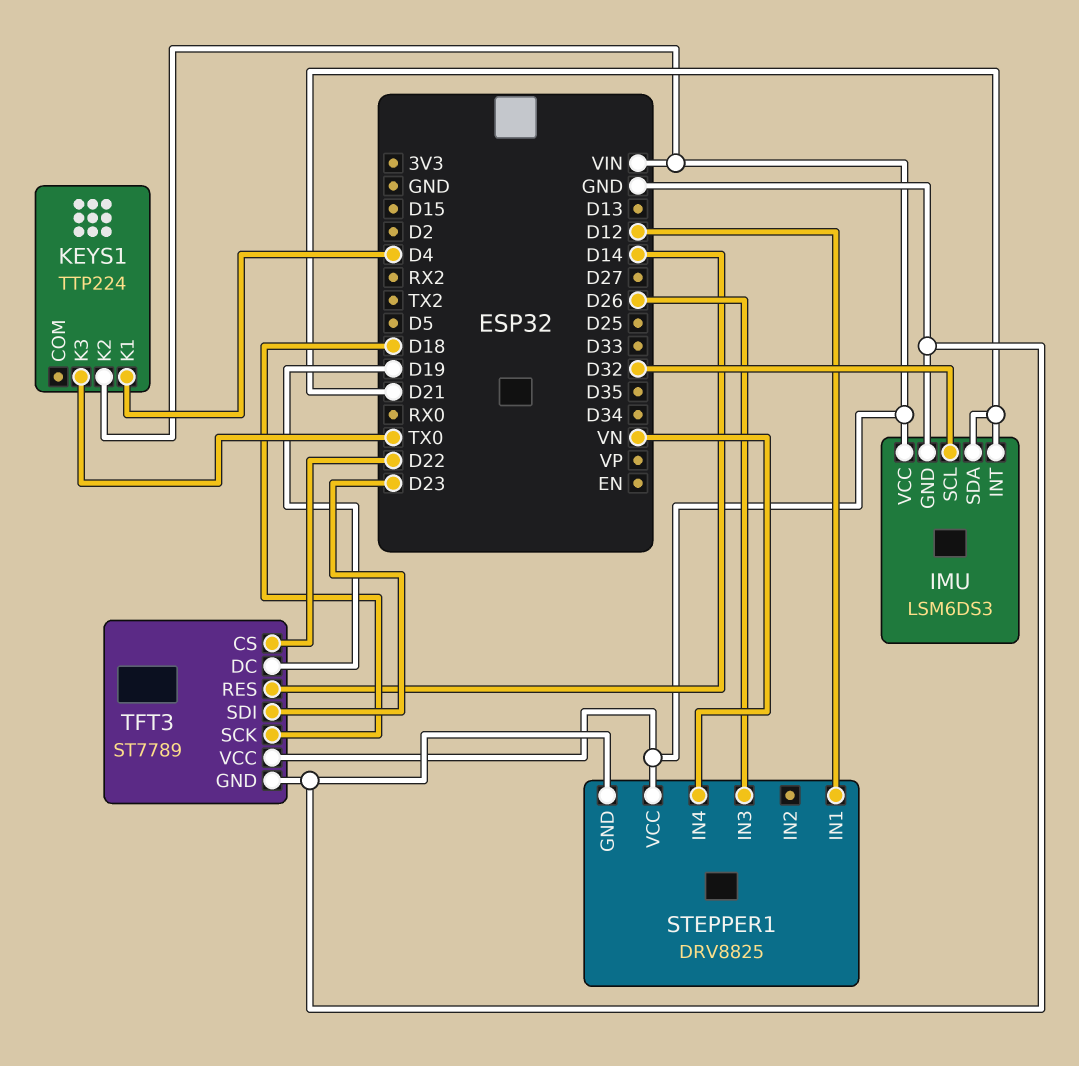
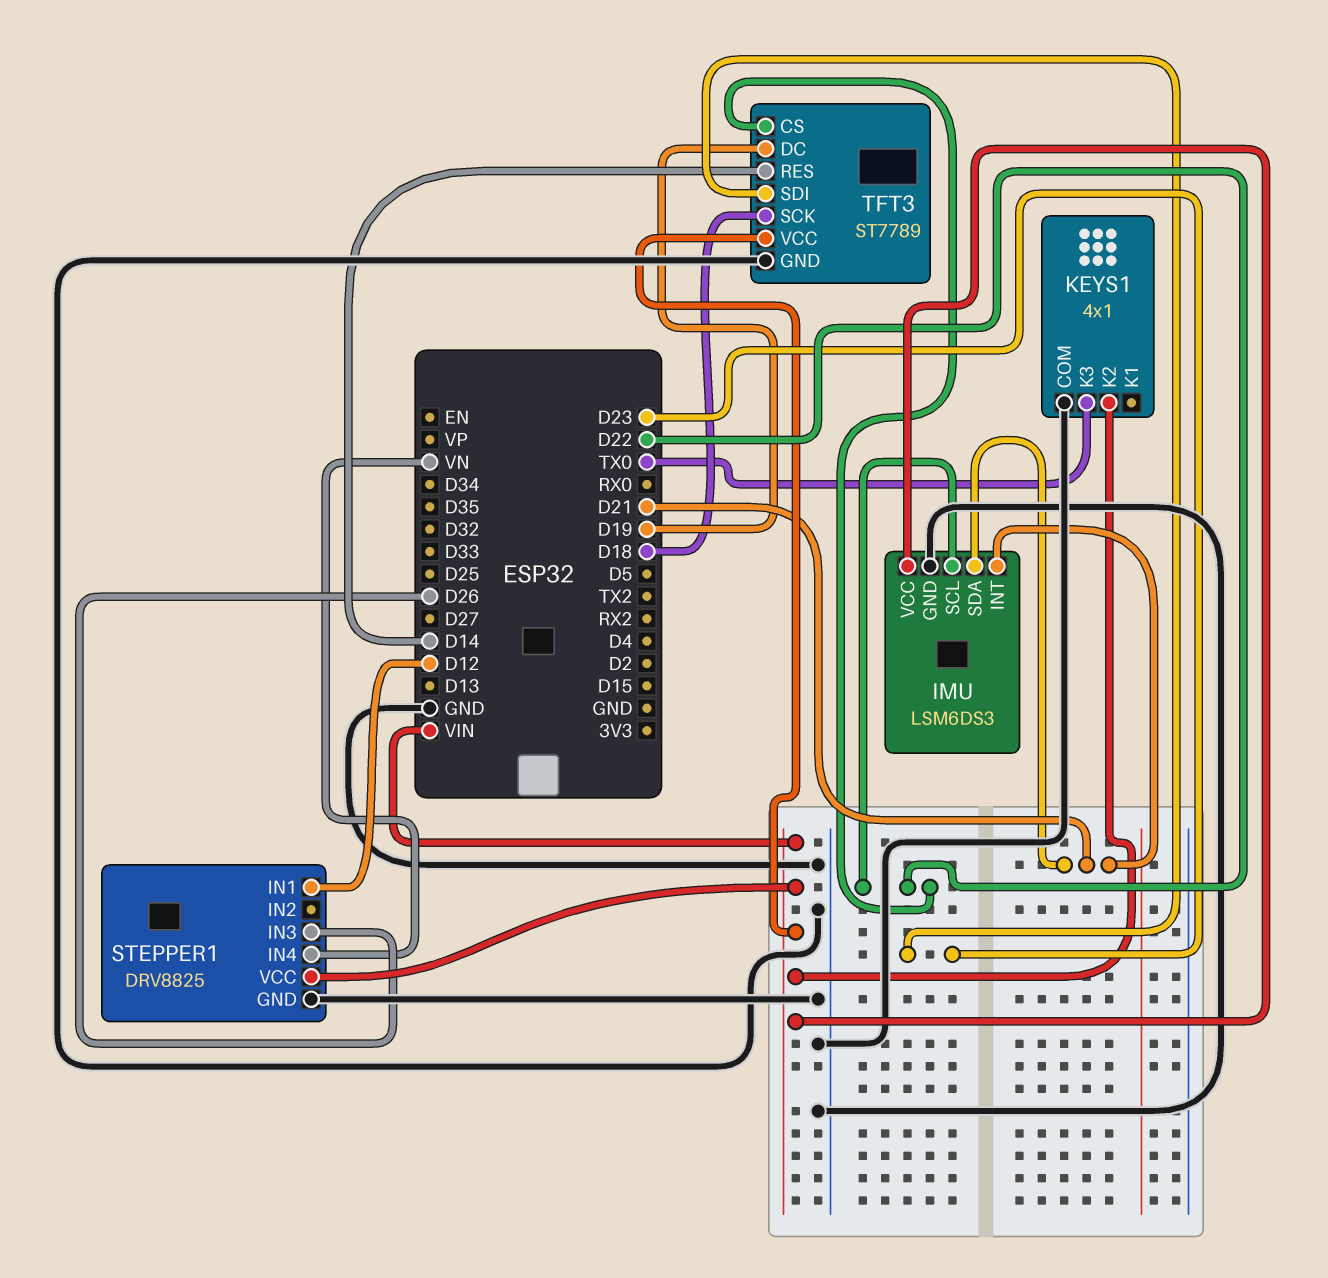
IMU pin SCL: D32 -> D22
KEYS1: TTP224 -> 4x1
KEYS1 pin COM: none -> GND
KEYS1 pin K1: D4 -> none

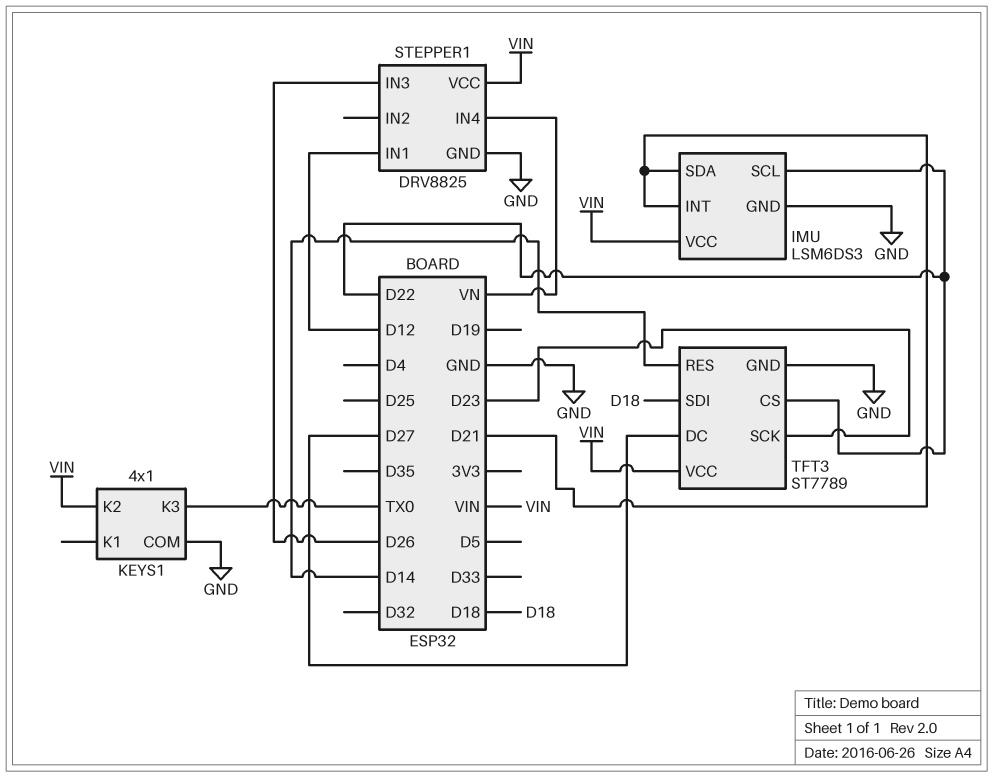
TFT3 pin DC: D19 -> D27
TFT3 pin SCK: D18 -> D23
TFT3 pin SDI: D23 -> D18

